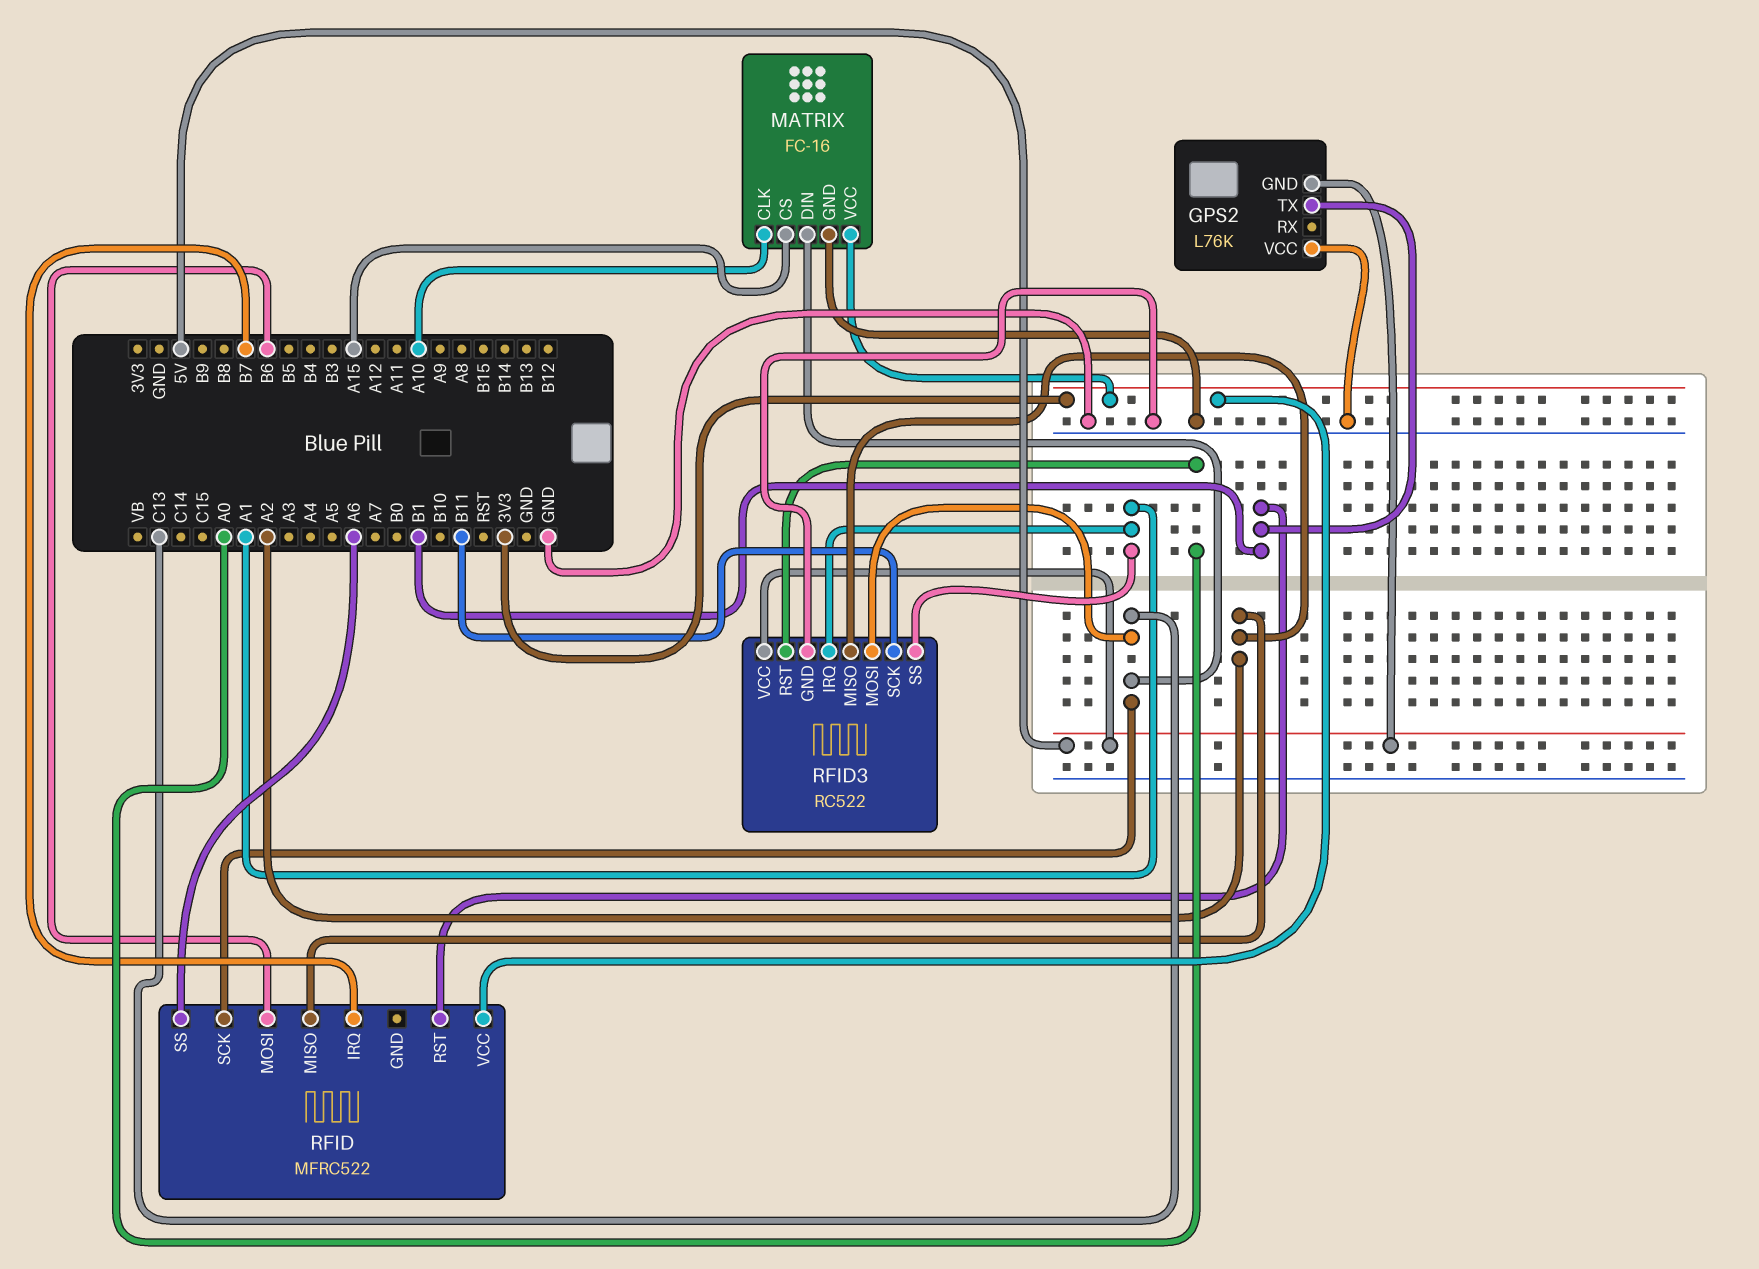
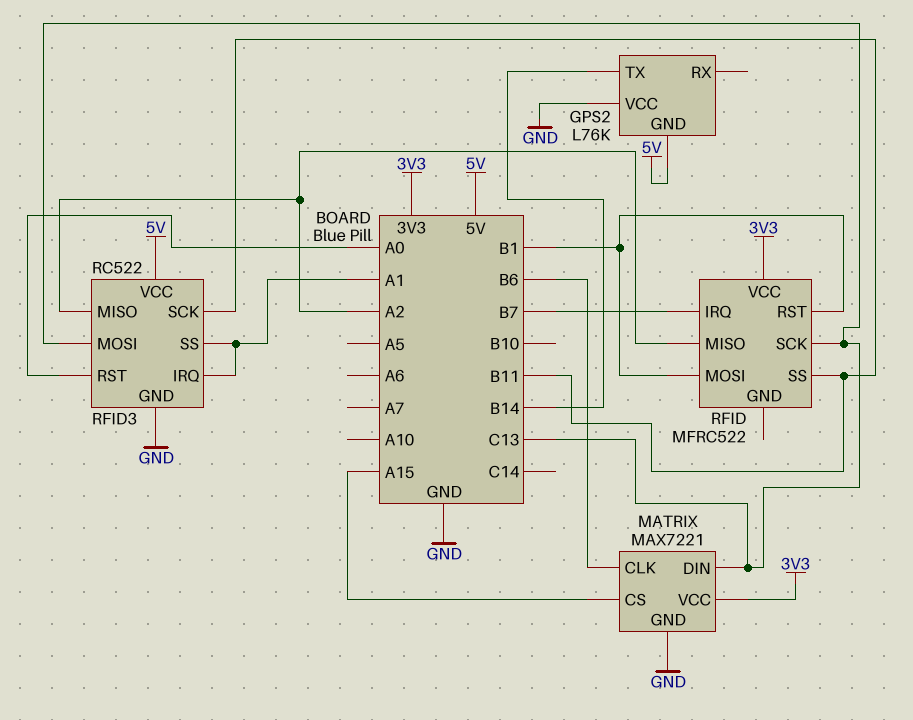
GPS2 pin TX: B1 -> B14
MATRIX: FC-16 -> MAX7221
MATRIX pin CLK: A10 -> B6
RFID pin MOSI: B6 -> B1
RFID pin SS: A6 -> B11

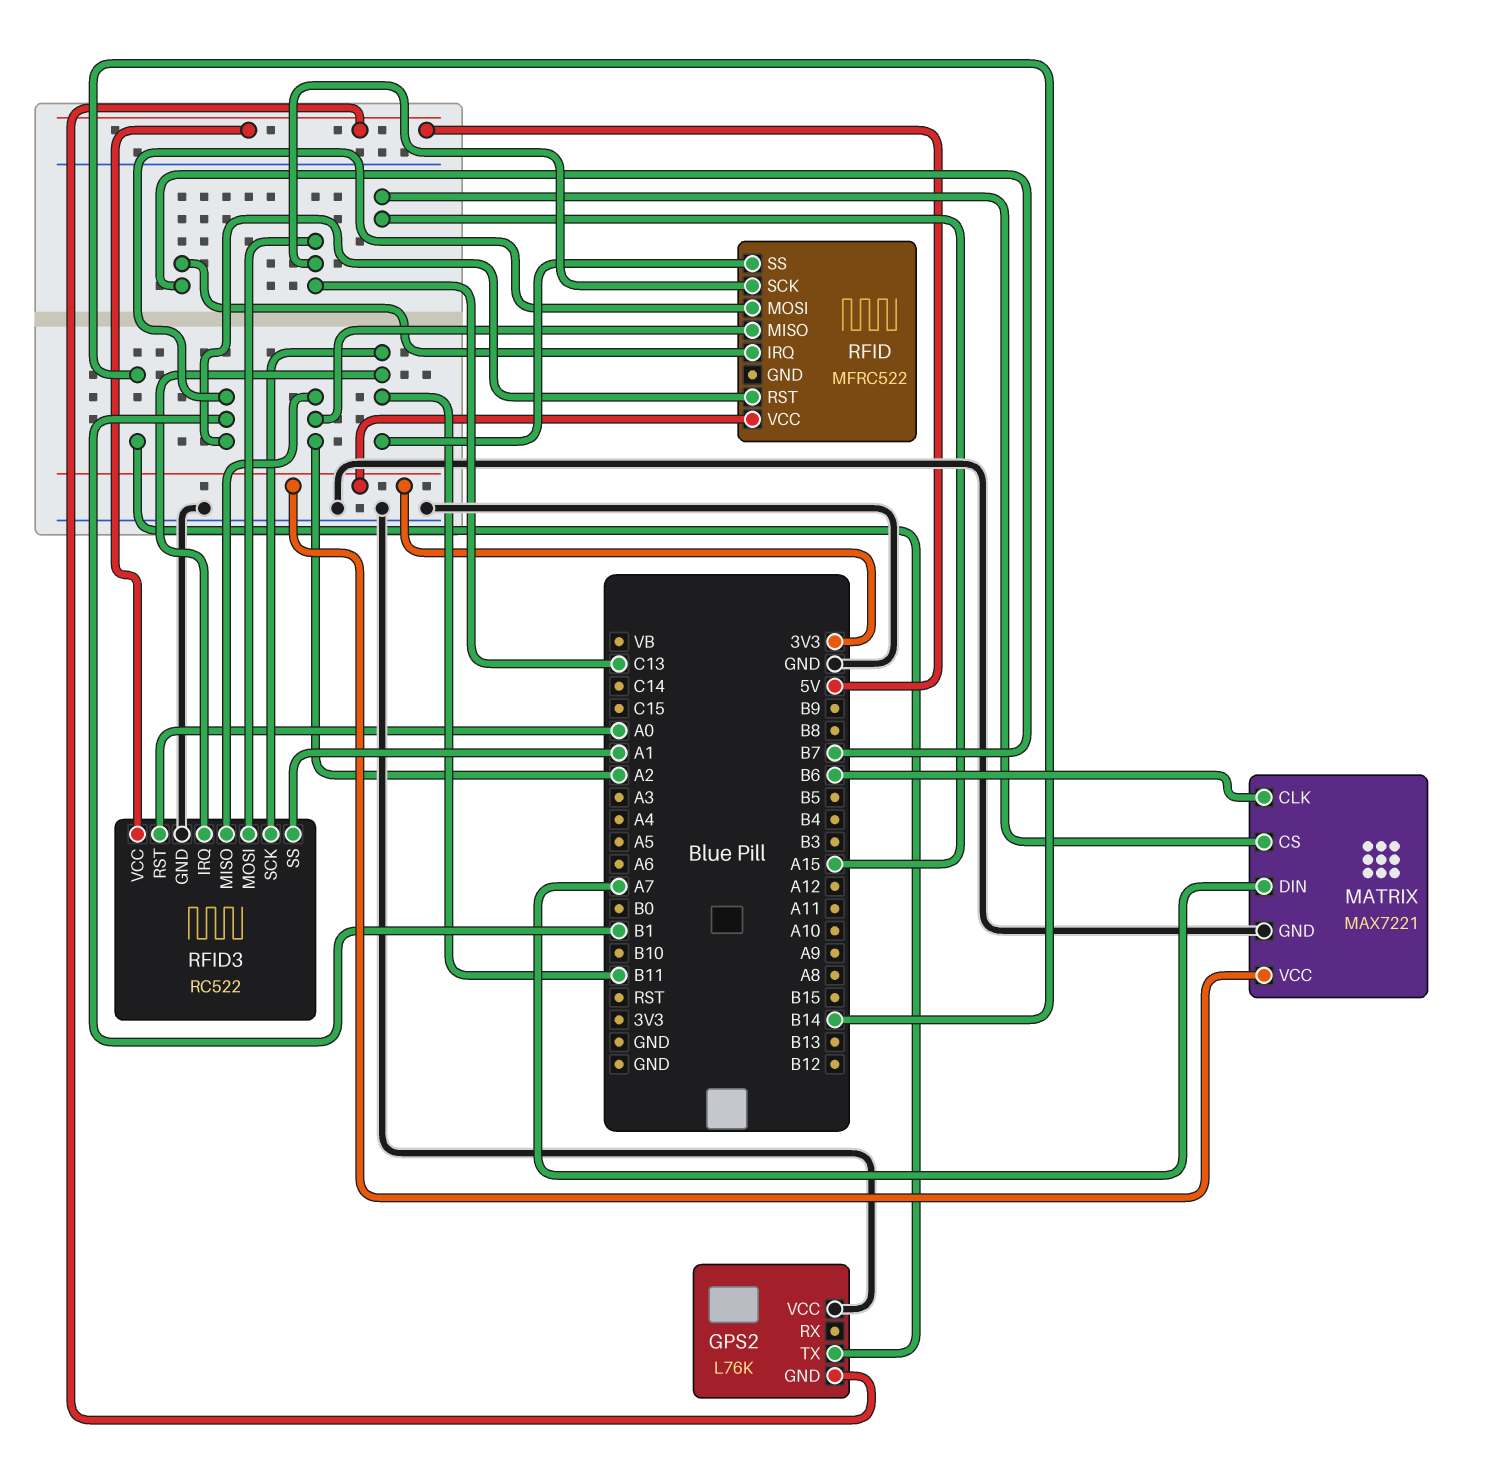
MATRIX pin DIN: C13 -> A7
RFID3 pin IRQ: A1 -> B11

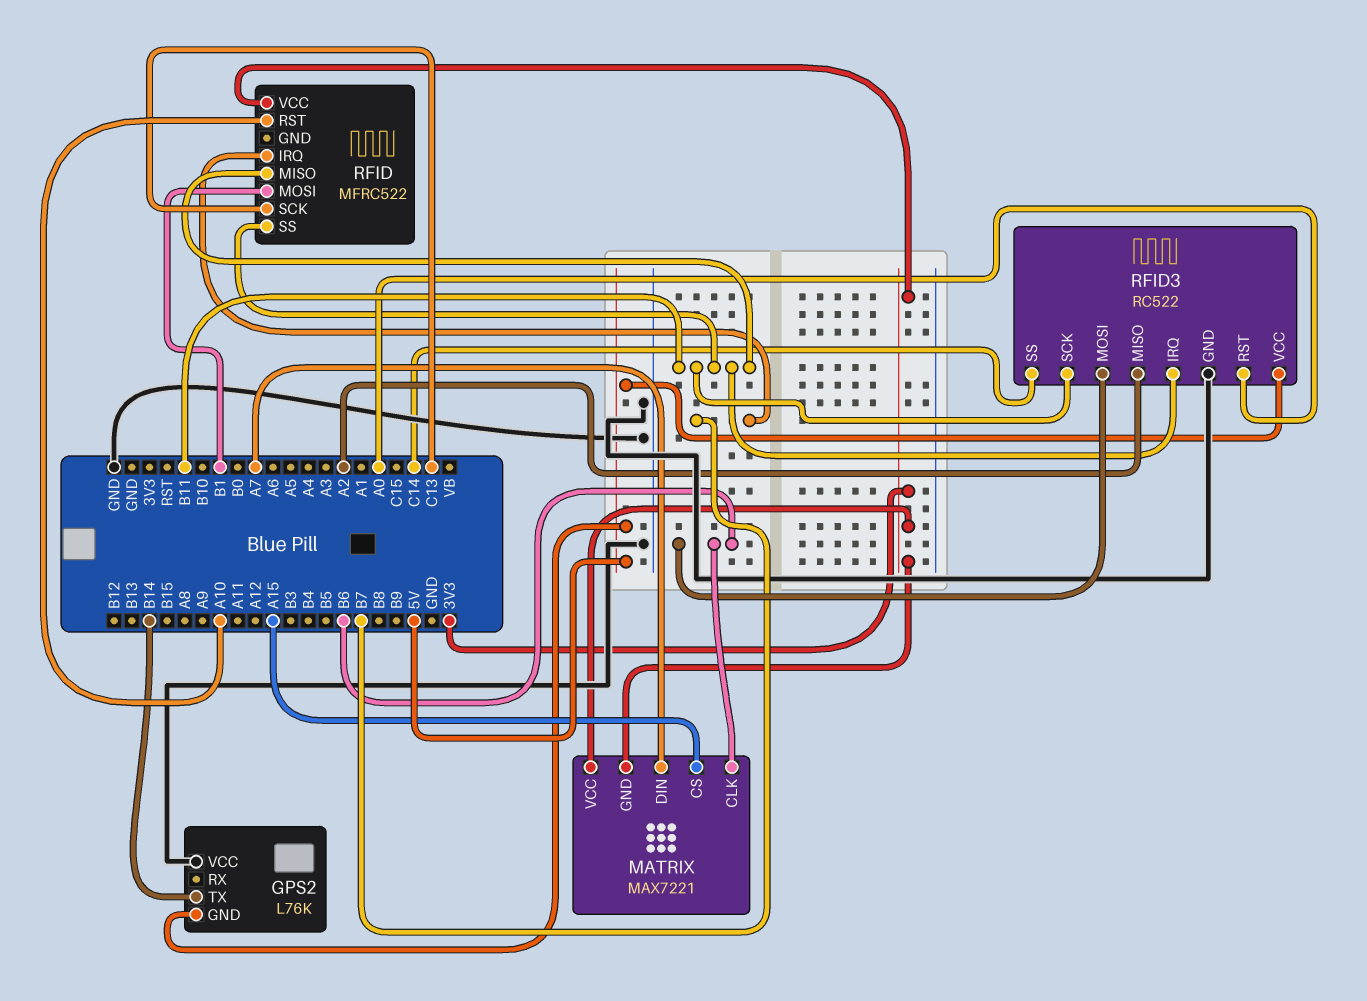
MATRIX pin GND: GND -> 3V3
RFID pin MISO: A2 -> B11
RFID pin RST: B1 -> A10
RFID3 pin MOSI: C13 -> B6
RFID3 pin SS: A1 -> C14

